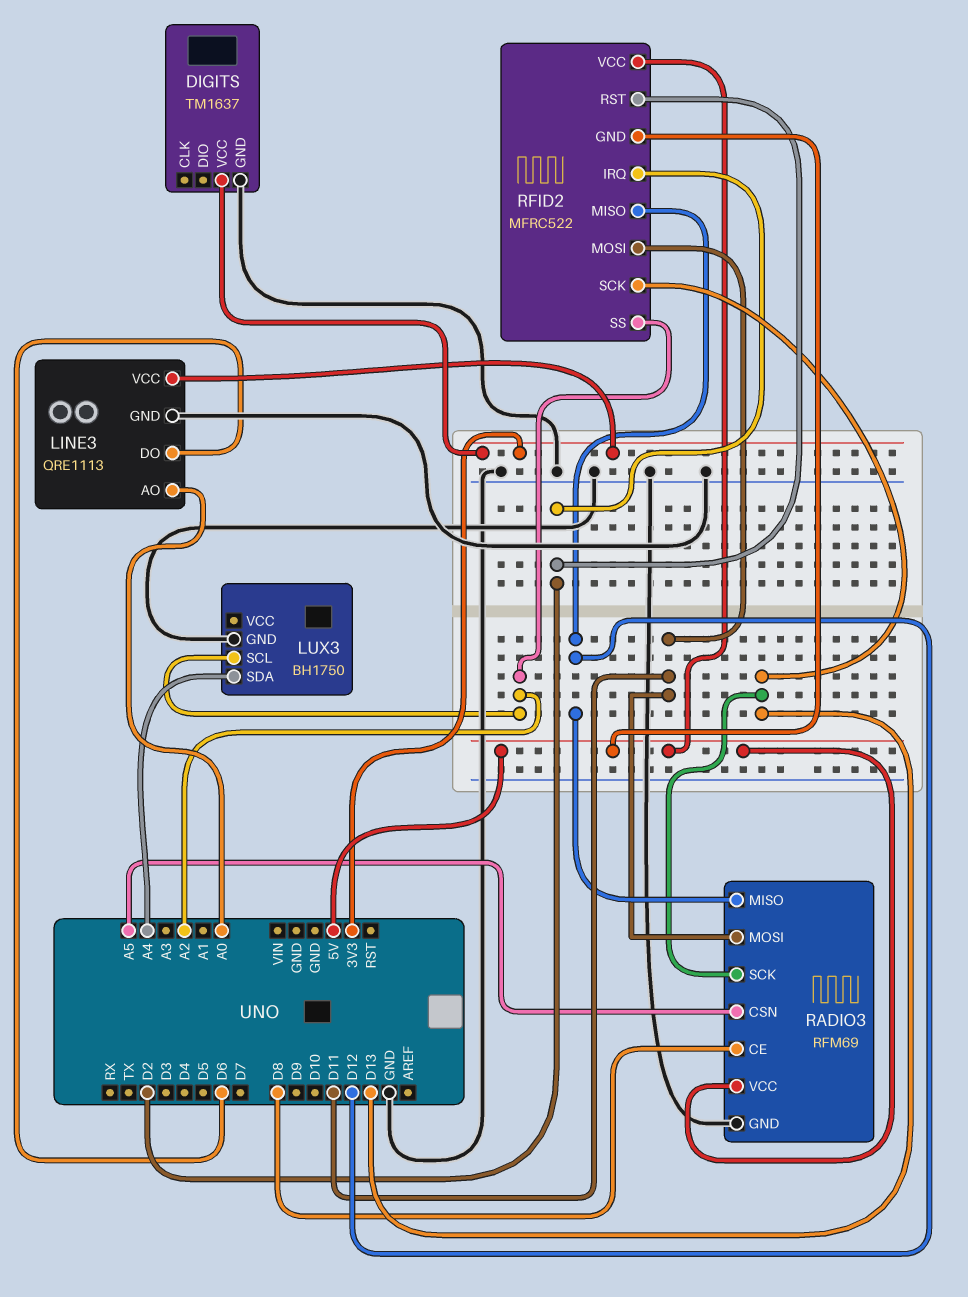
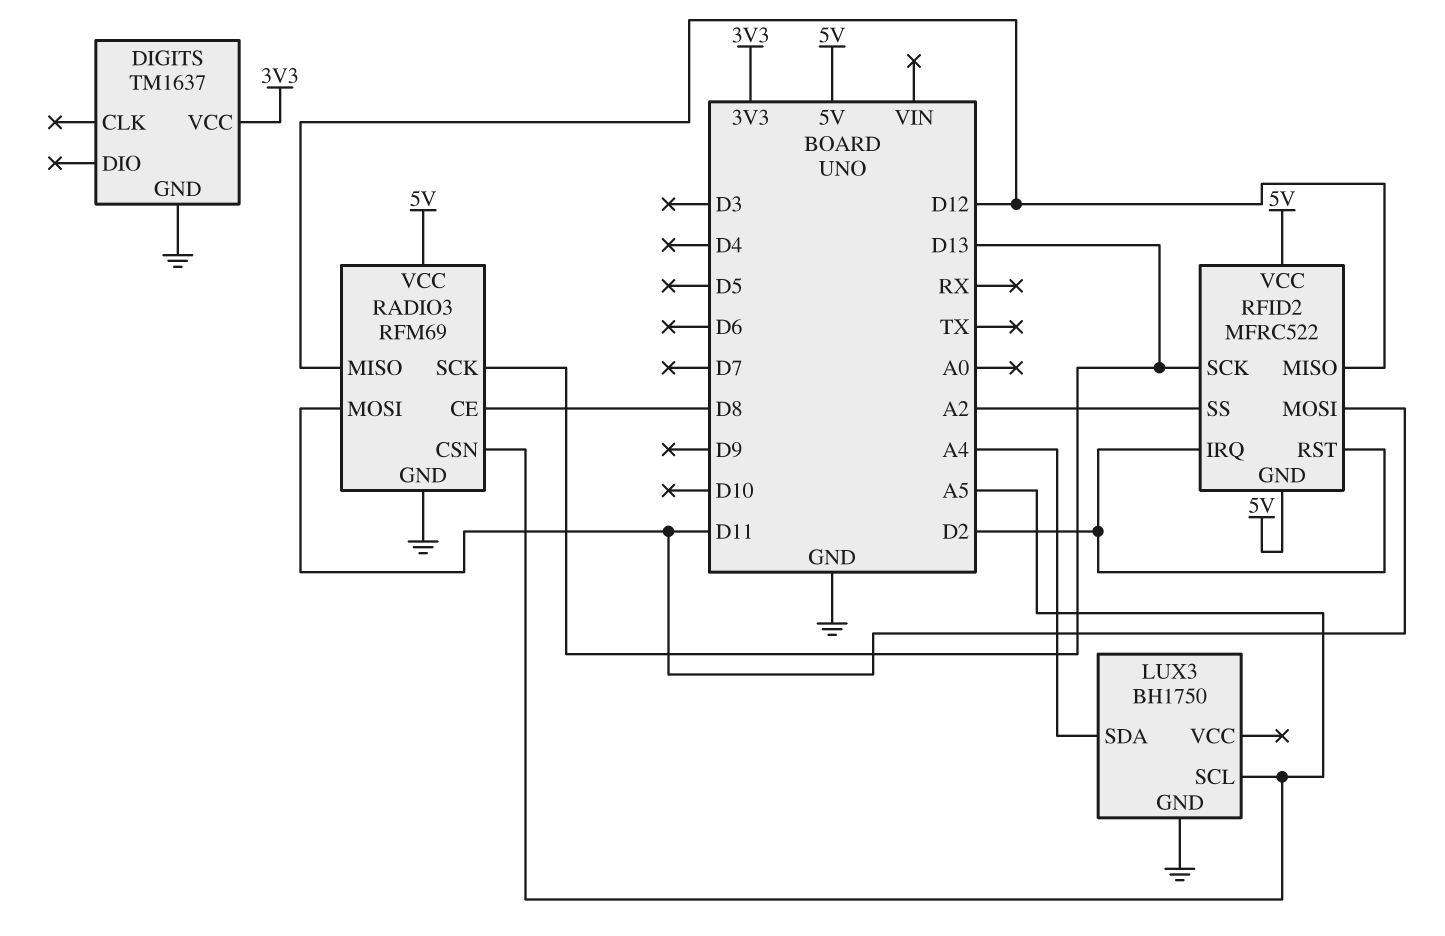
LINE3: QRE1113 -> none
LINE3 pin AO: A0 -> none
LINE3 pin DO: D6 -> none
LINE3 pin GND: GND -> none
LINE3 pin VCC: 3V3 -> none
LUX3 pin SCL: A2 -> A5

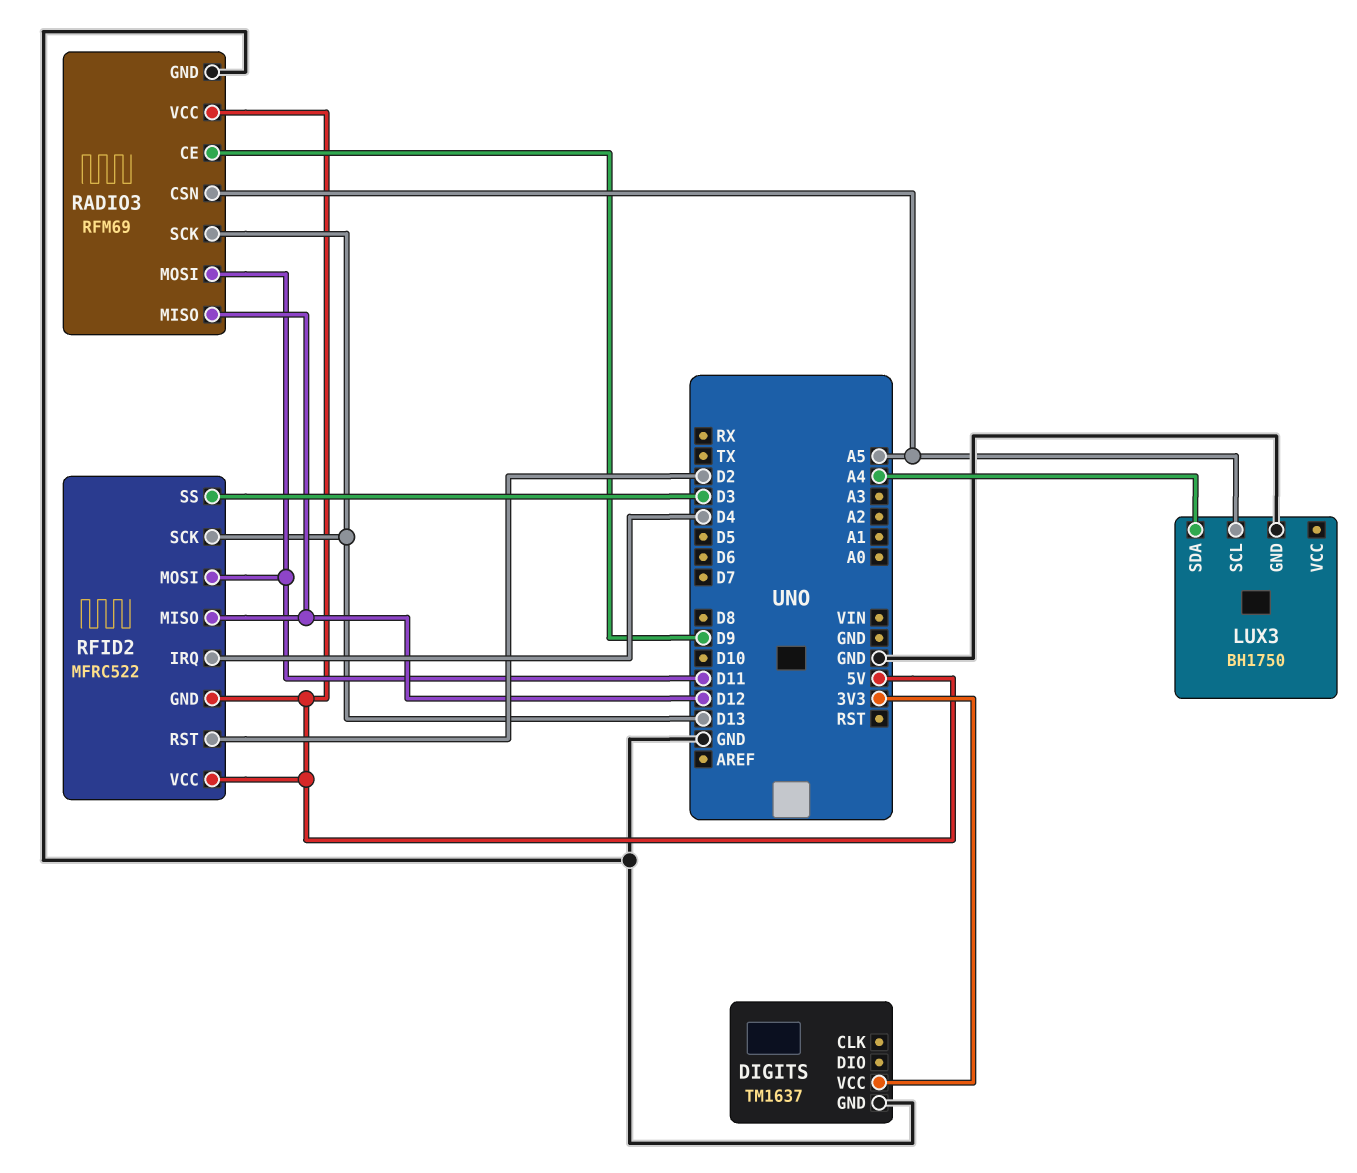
RADIO3 pin CE: D8 -> D9
RFID2 pin IRQ: D2 -> D4
RFID2 pin SS: A2 -> D3

